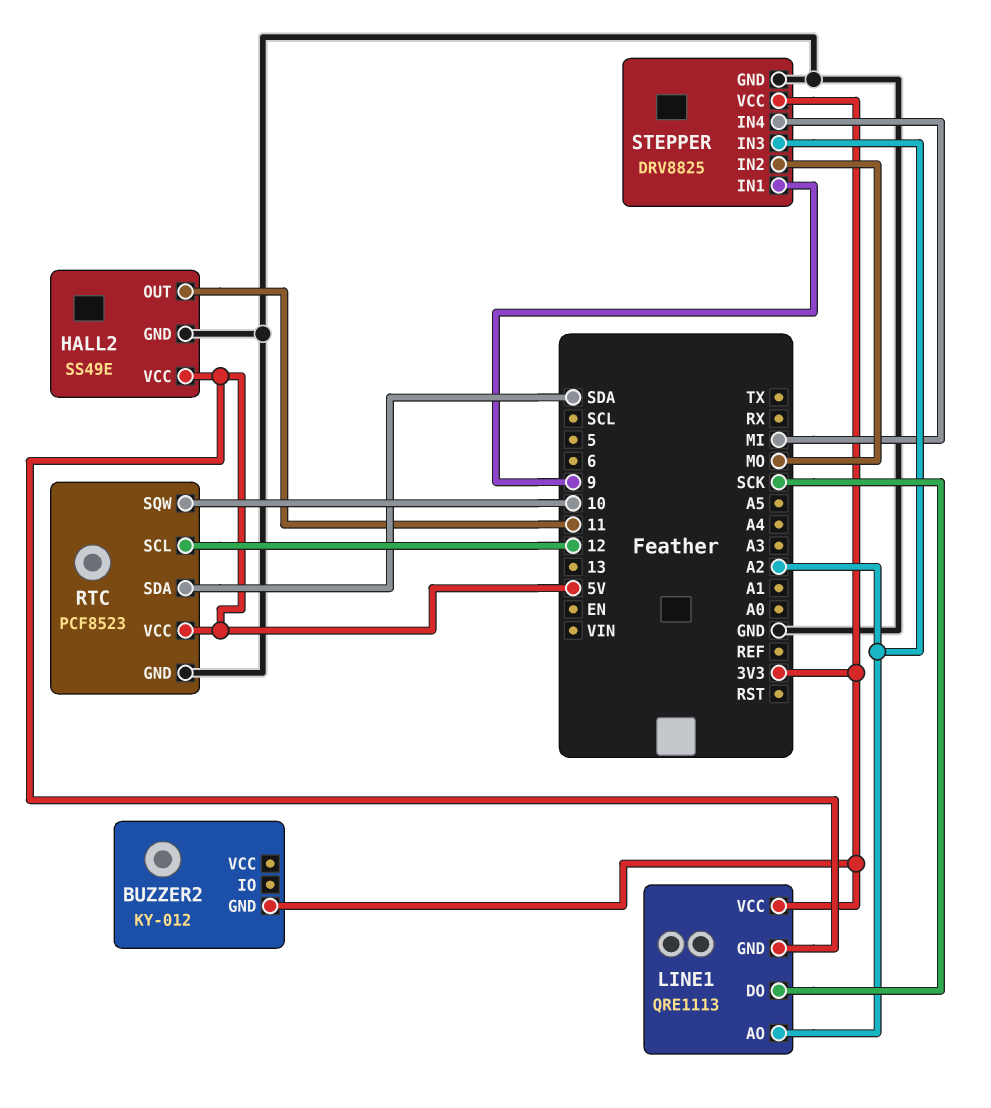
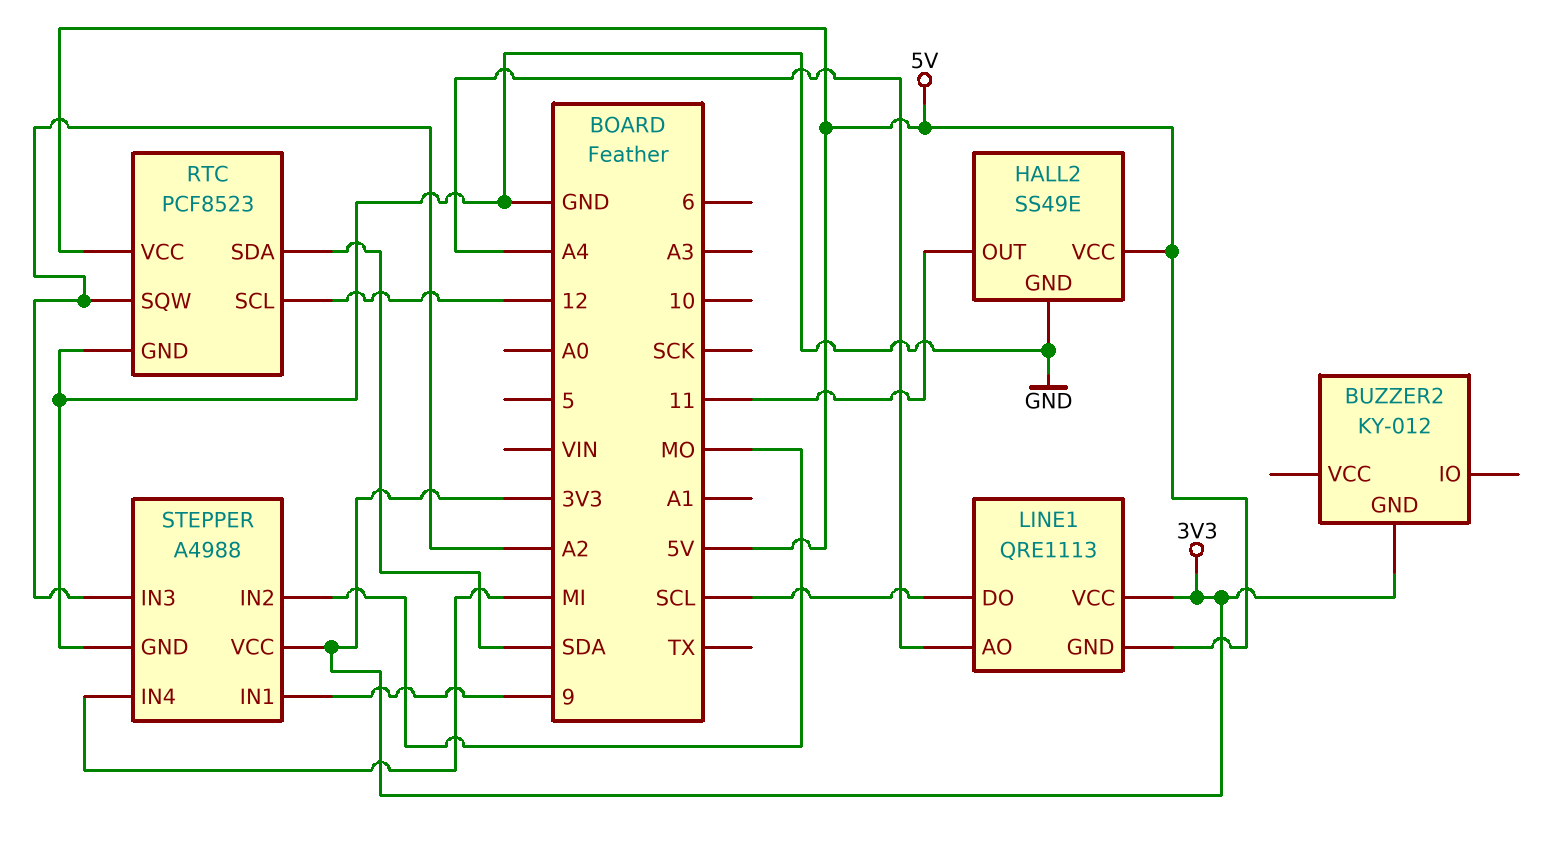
LINE1 pin AO: A2 -> A4
LINE1 pin DO: SCK -> SCL
RTC pin SQW: 10 -> A2
STEPPER: DRV8825 -> A4988

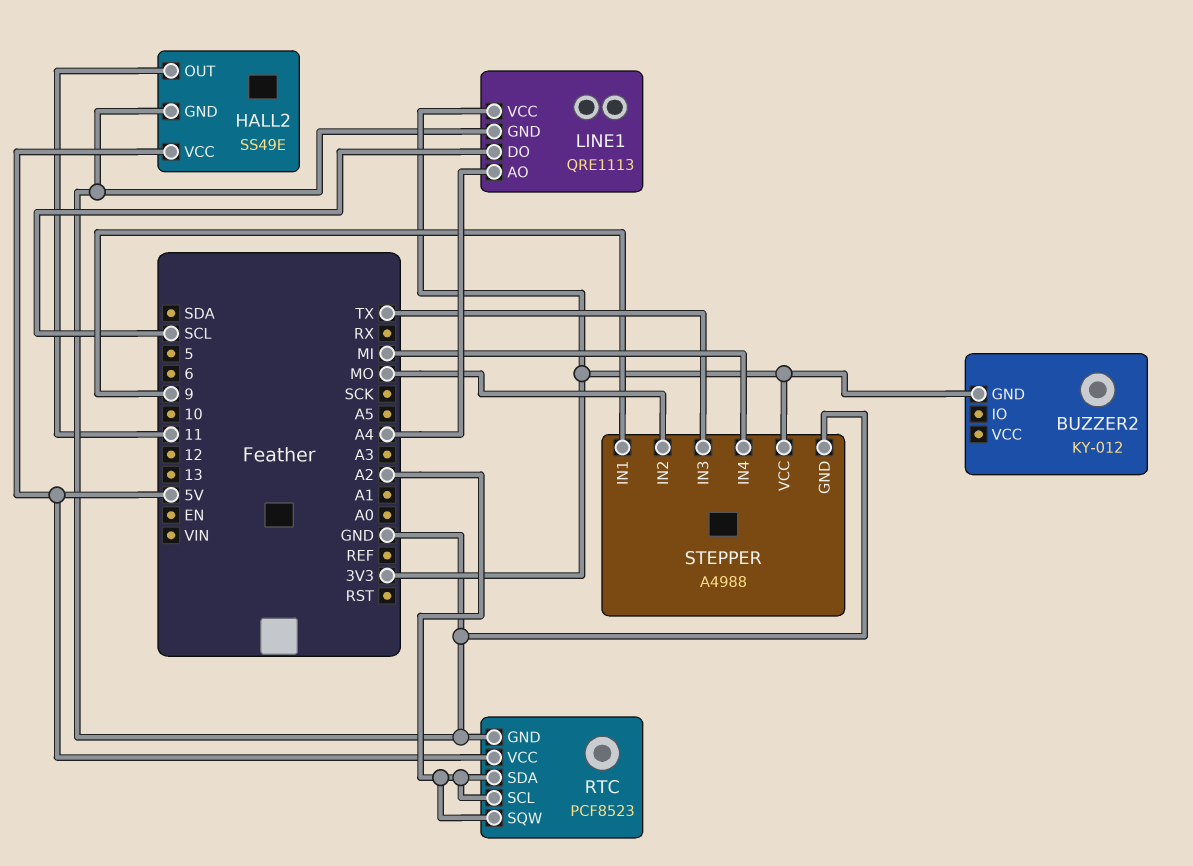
LINE1 pin GND: 5V -> GND
RTC pin SCL: 12 -> A2
RTC pin SDA: SDA -> A2
STEPPER pin IN3: A2 -> TX

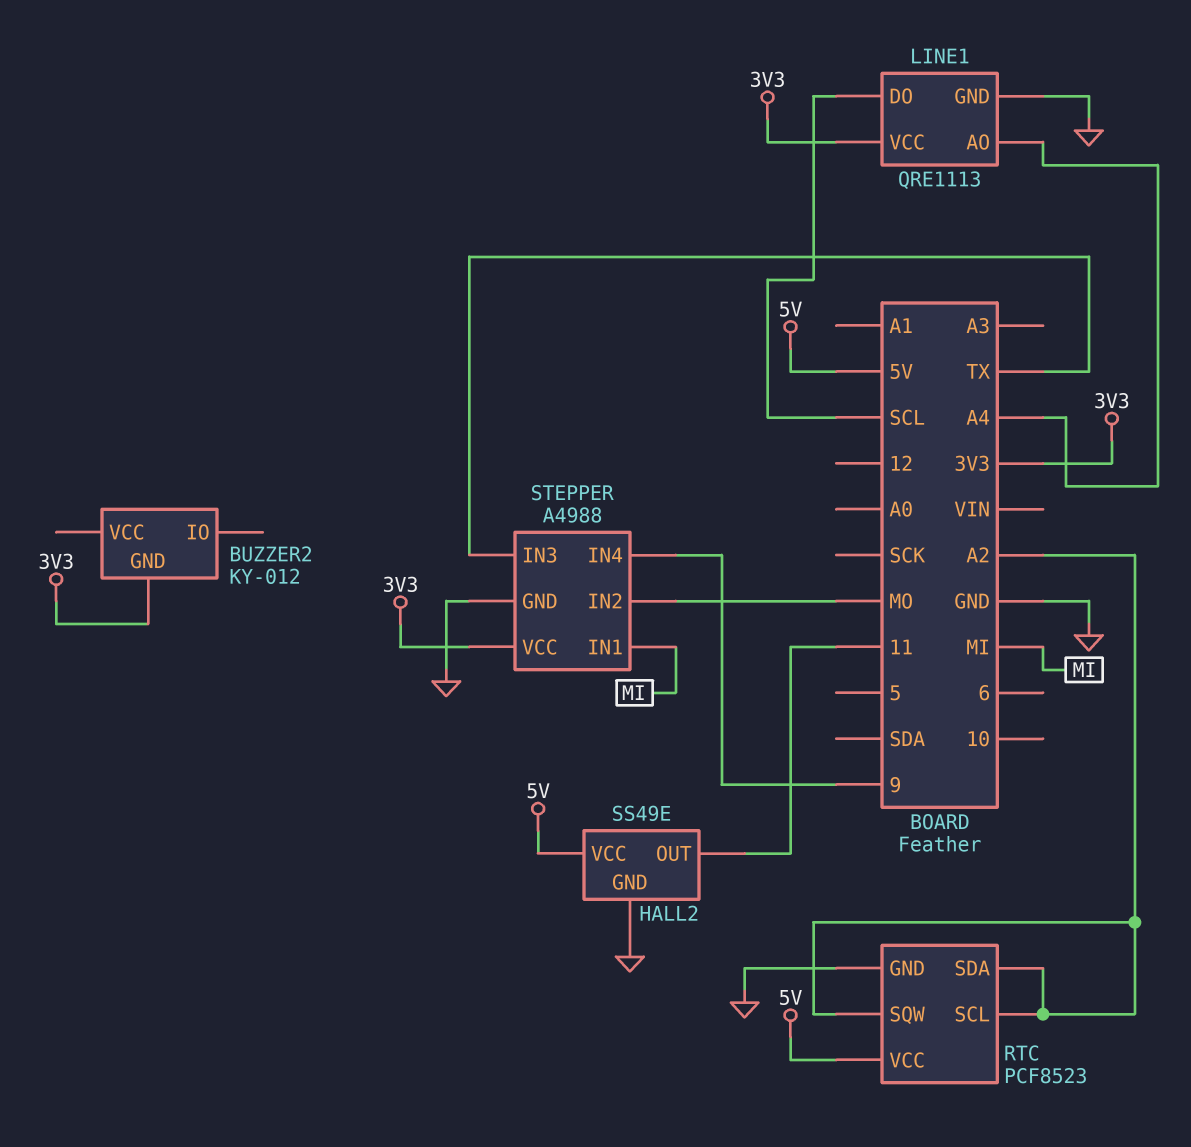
STEPPER pin IN1: 9 -> MI
STEPPER pin IN4: MI -> 9

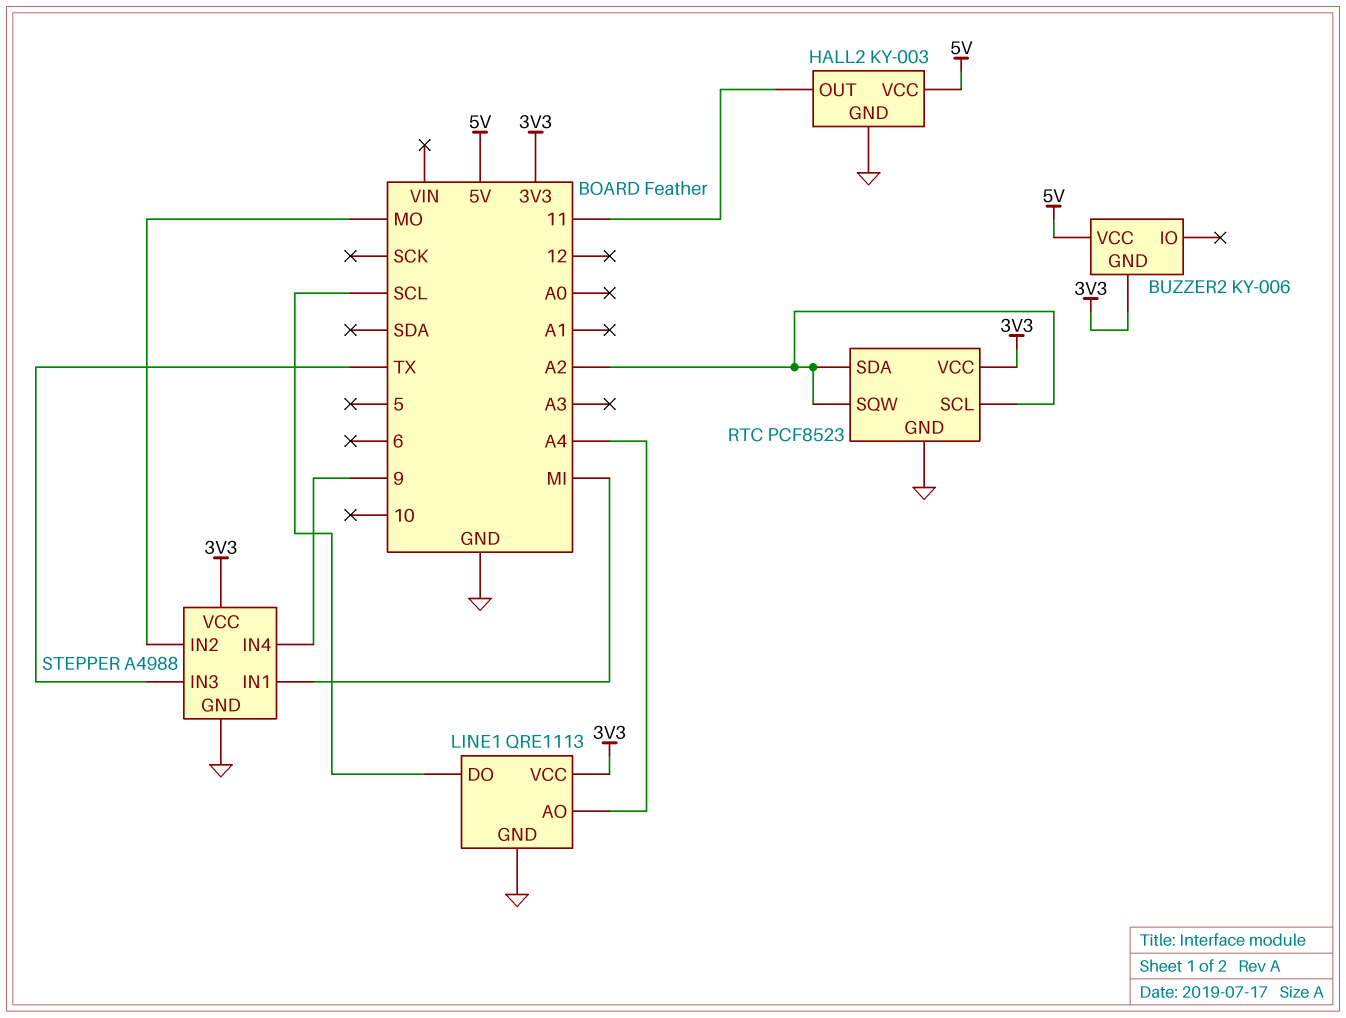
BUZZER2: KY-012 -> KY-006
BUZZER2 pin VCC: none -> 5V
HALL2: SS49E -> KY-003
RTC pin VCC: 5V -> 3V3

